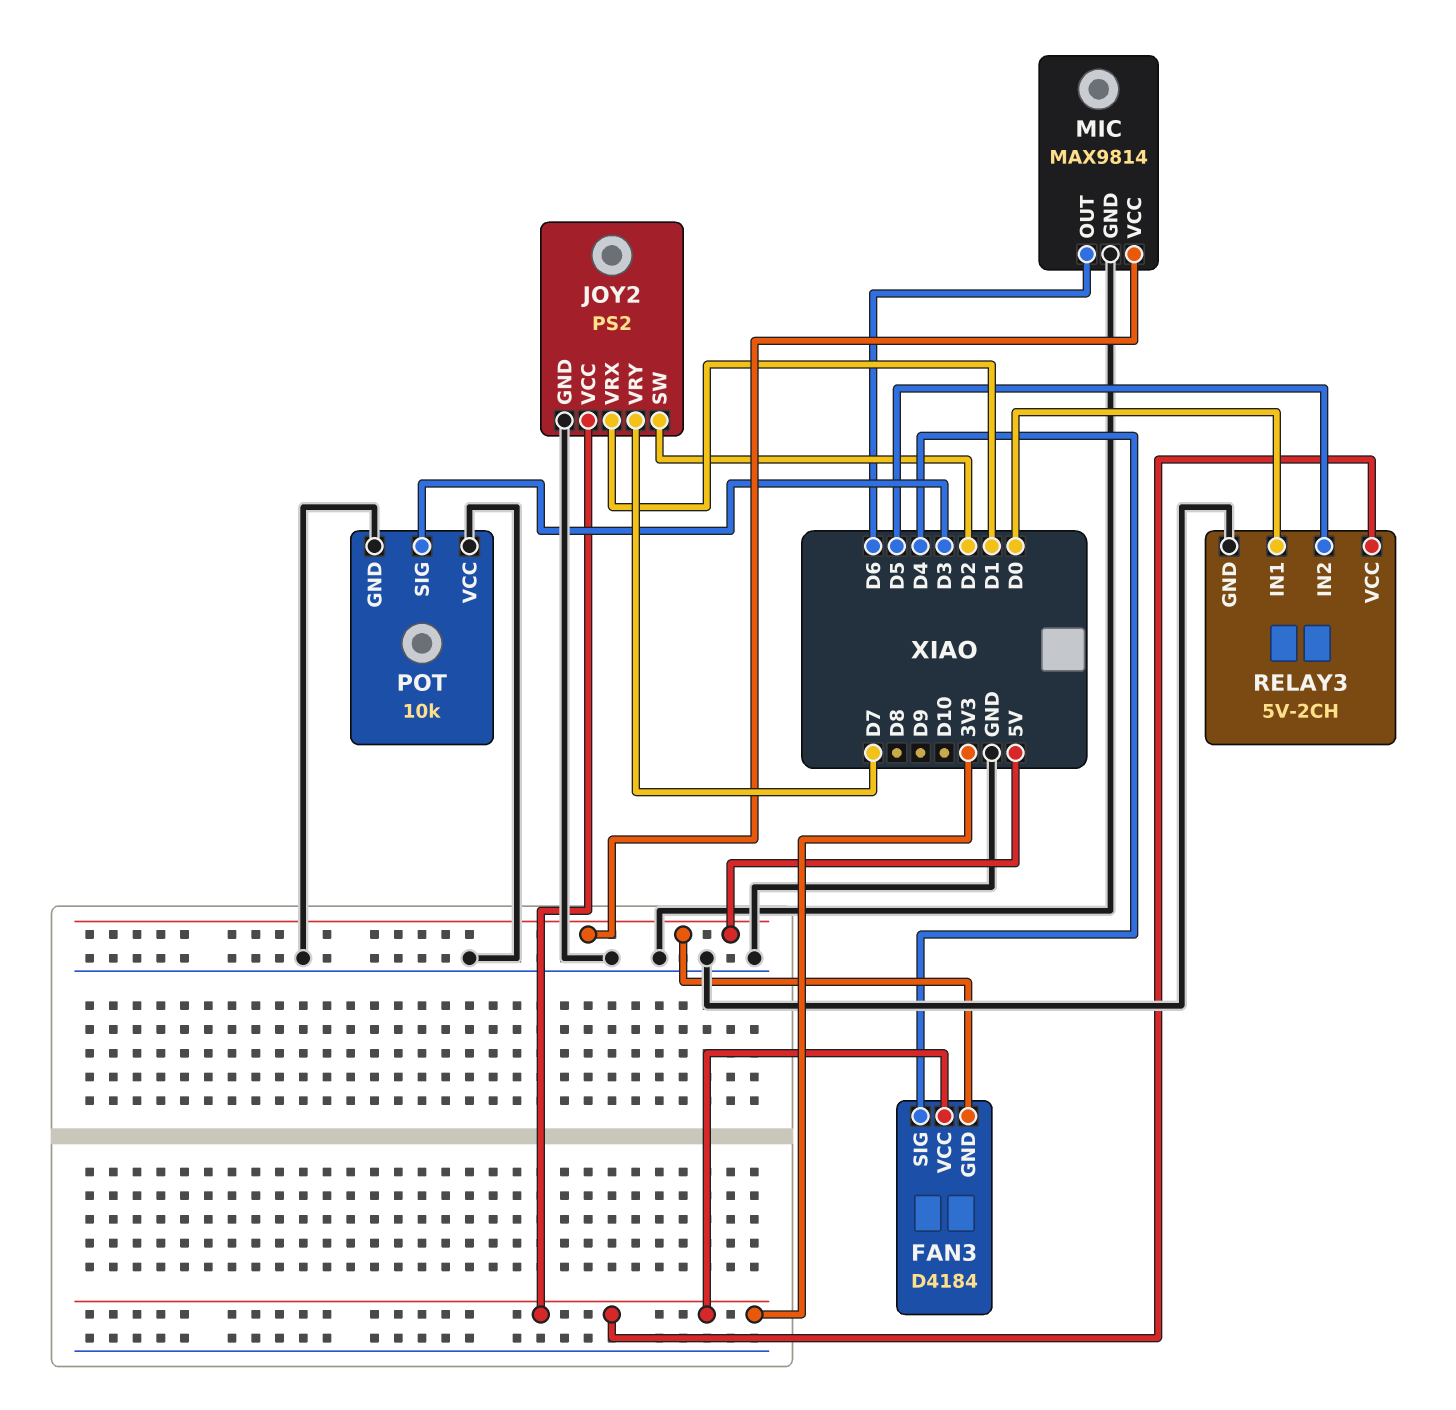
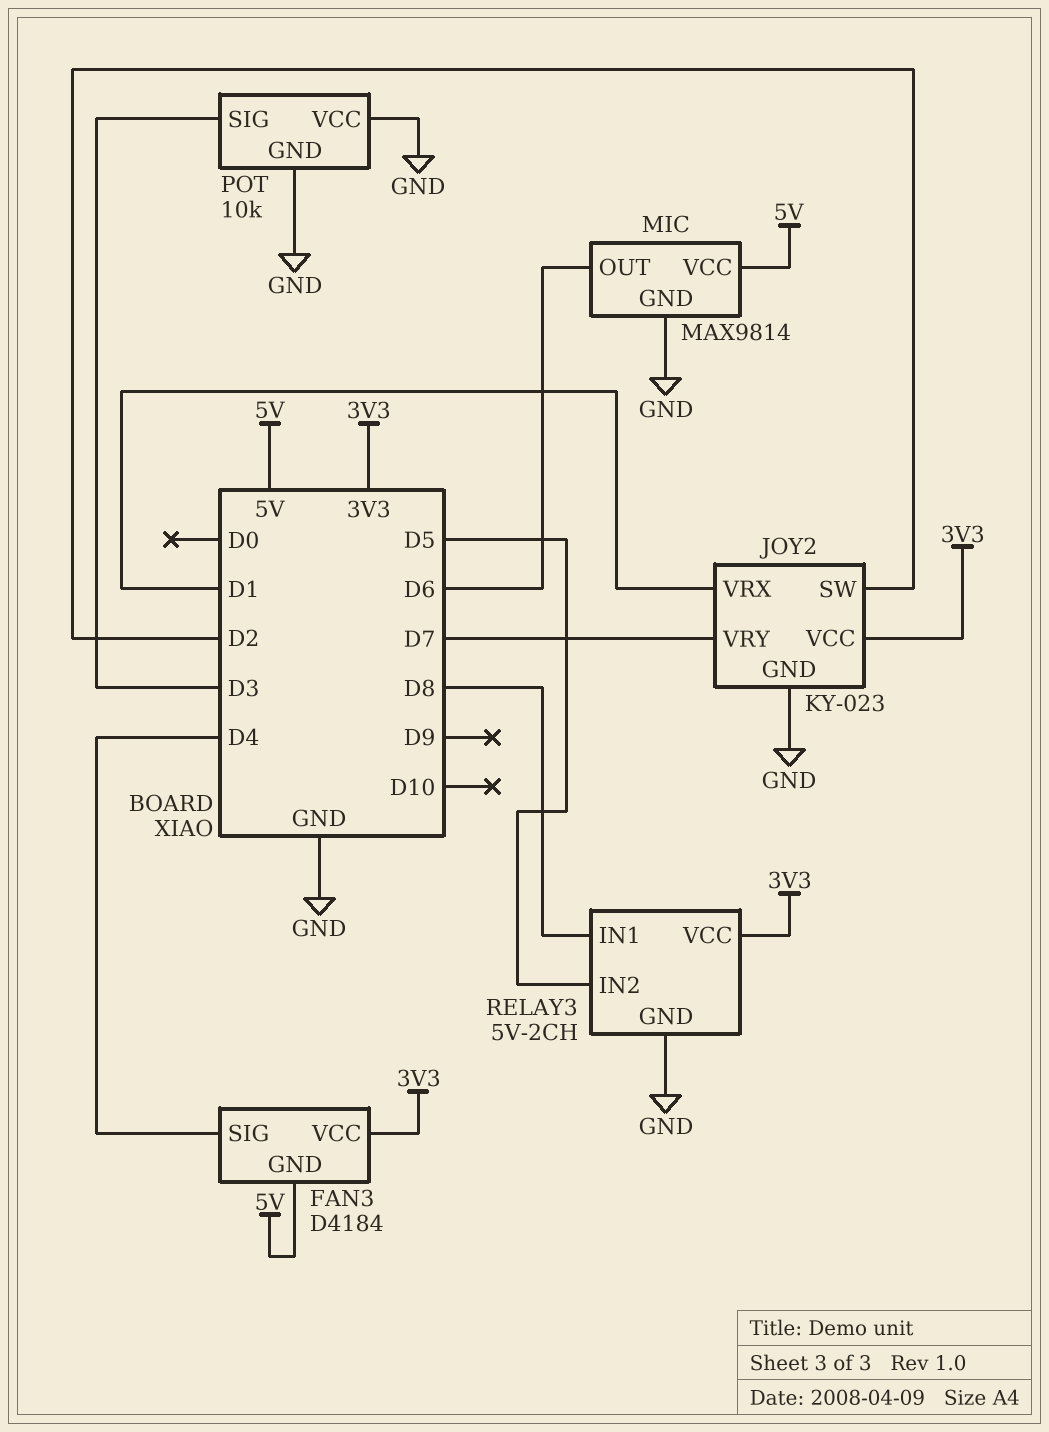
JOY2: PS2 -> KY-023
RELAY3 pin IN1: D0 -> D8

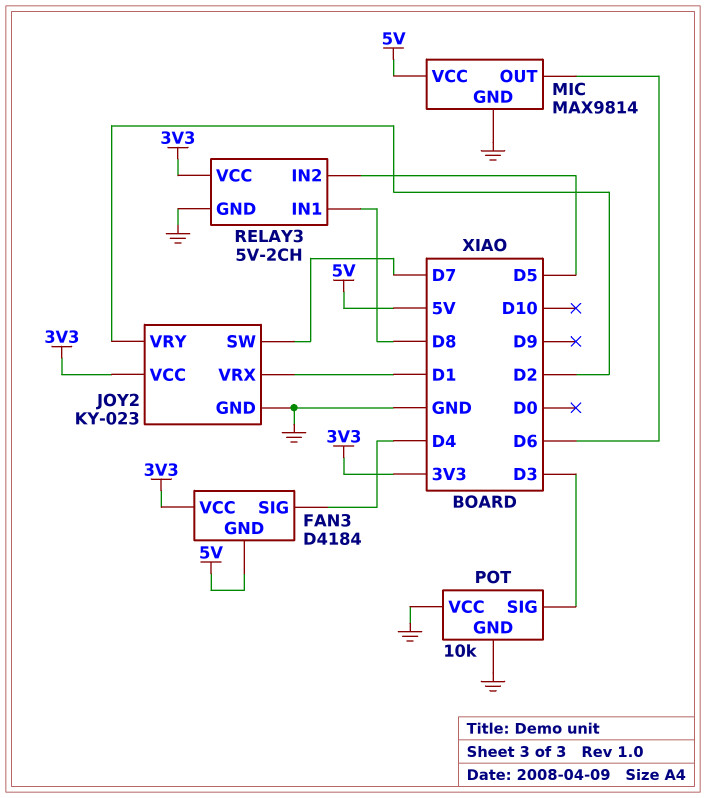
JOY2 pin SW: D2 -> D7
JOY2 pin VRY: D7 -> D2

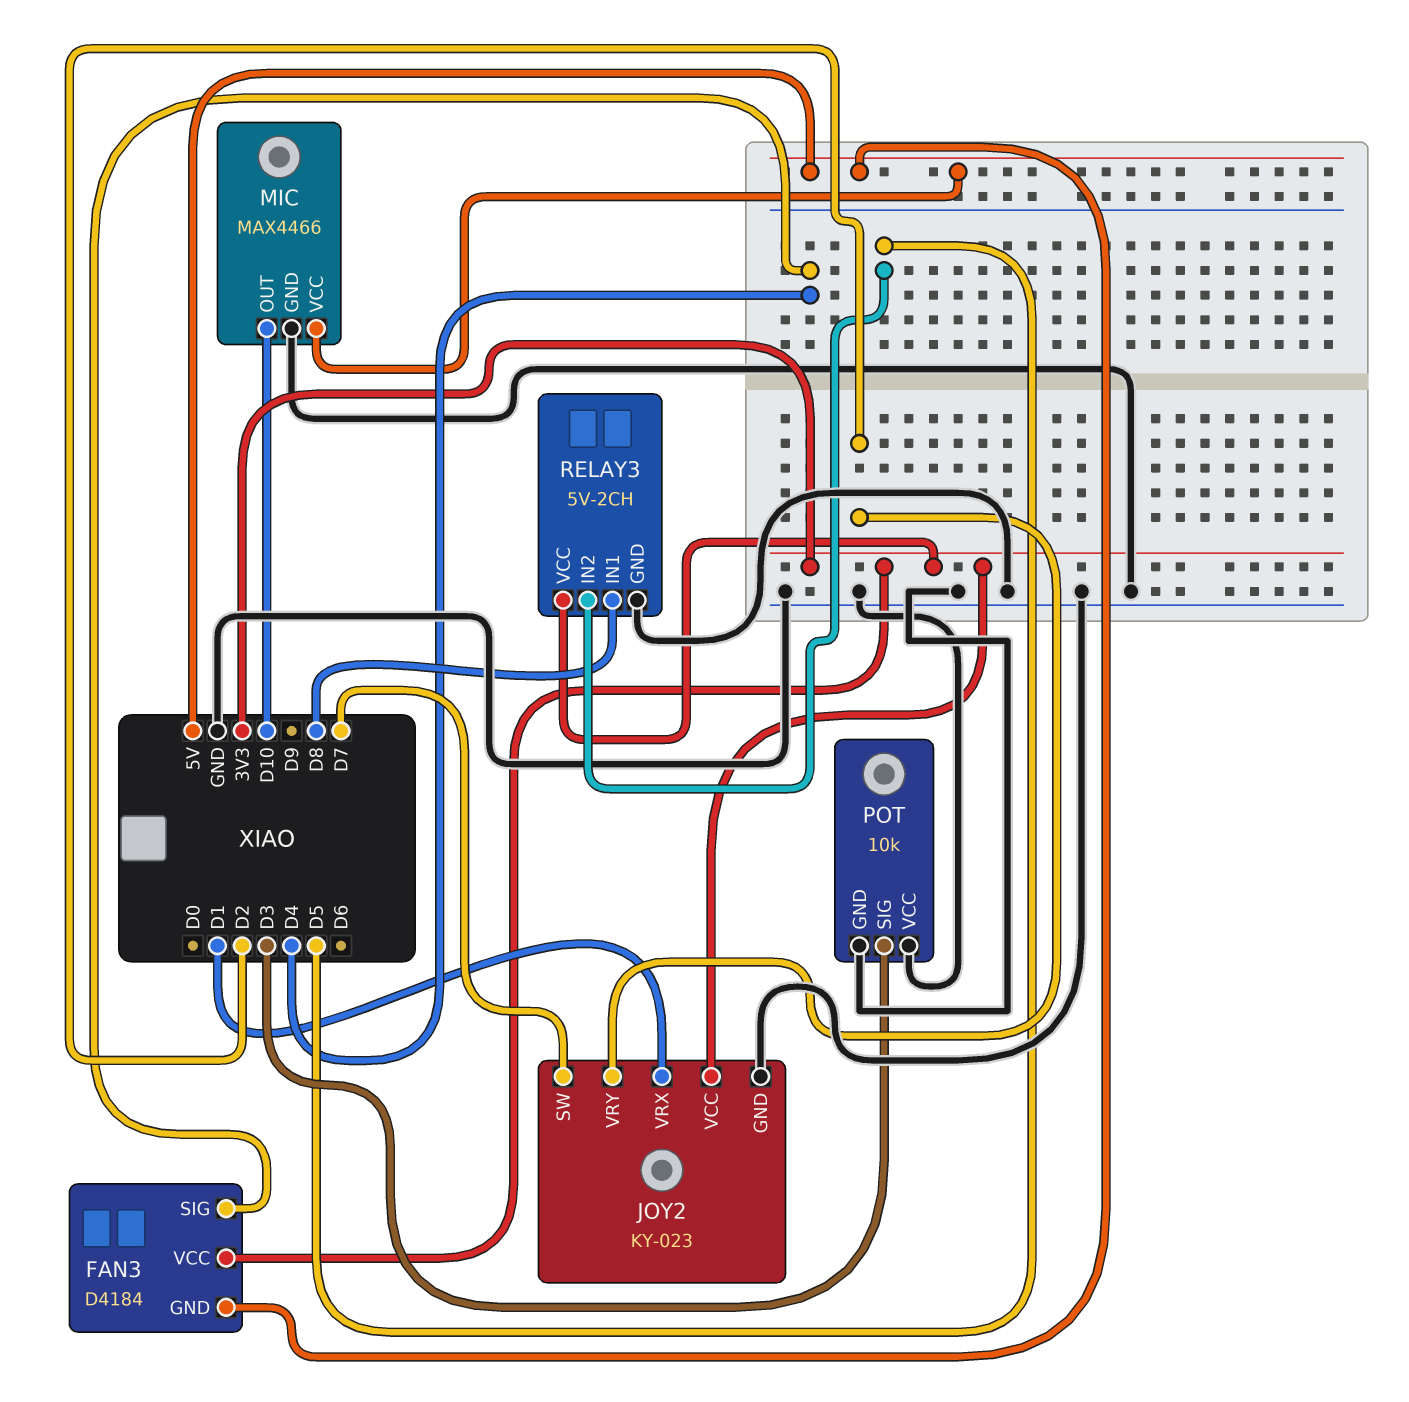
MIC: MAX9814 -> MAX4466
MIC pin OUT: D6 -> D10

